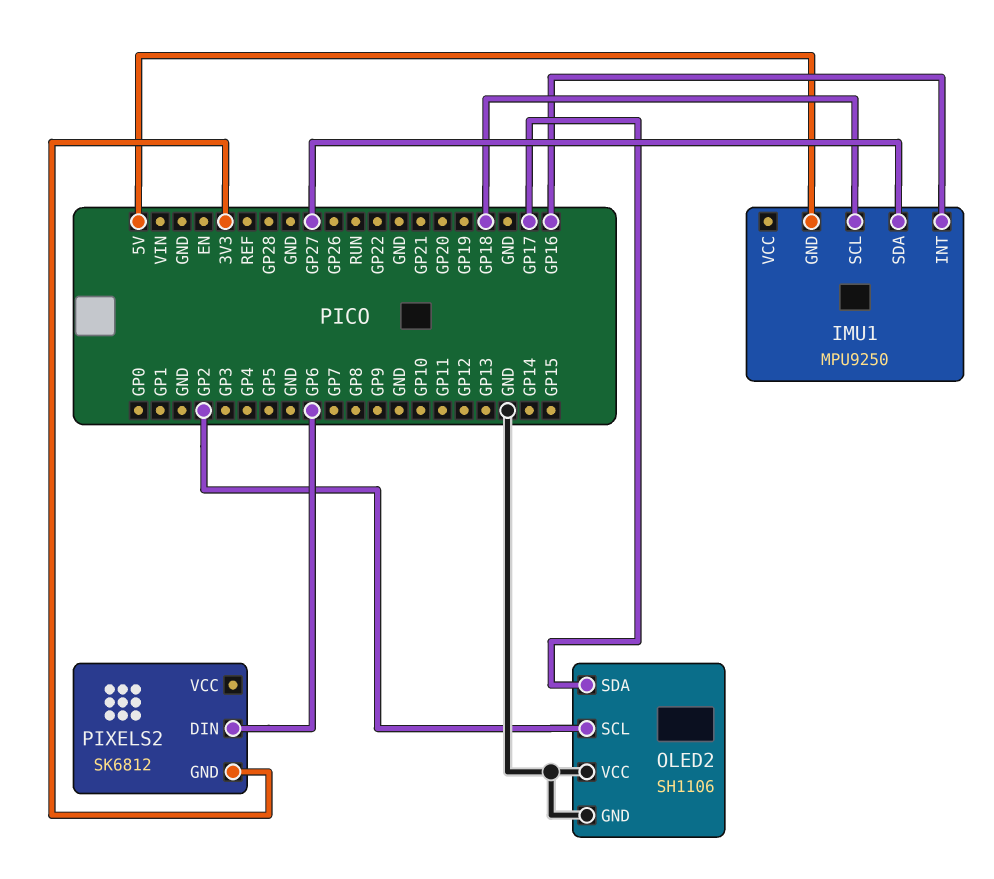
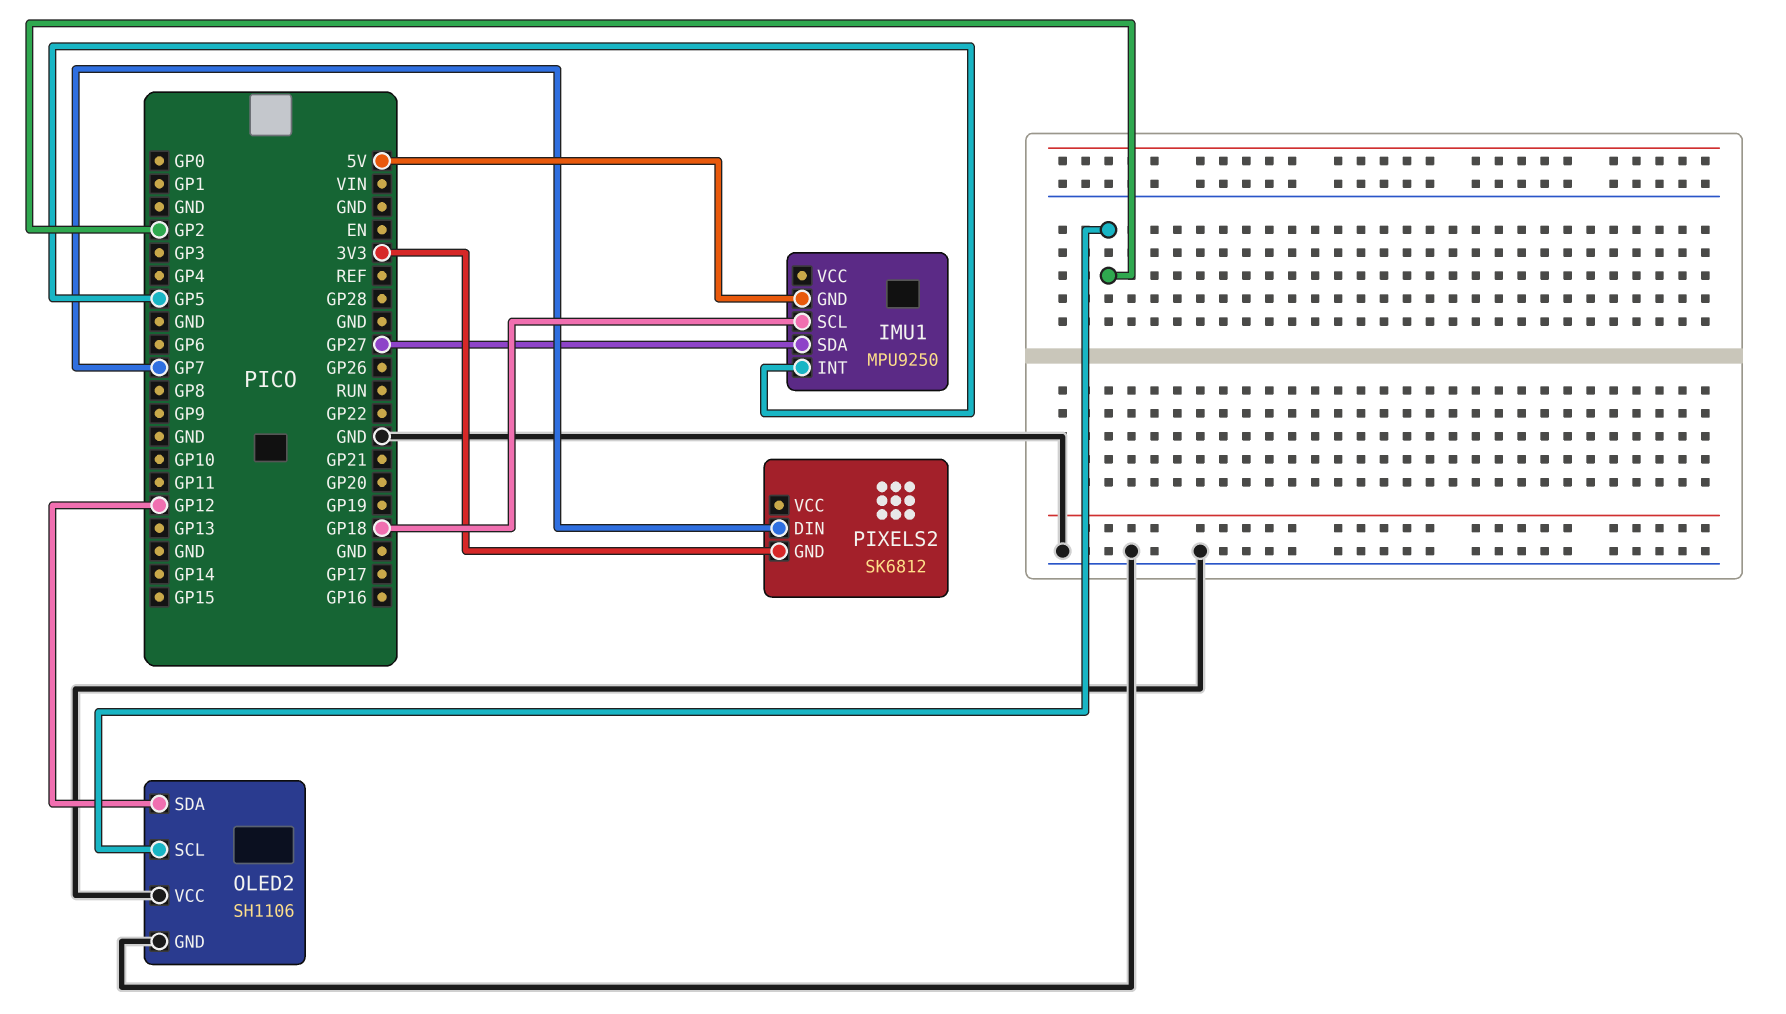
IMU1 pin INT: GP16 -> GP5
OLED2 pin SDA: GP17 -> GP12
PIXELS2 pin DIN: GP6 -> GP7

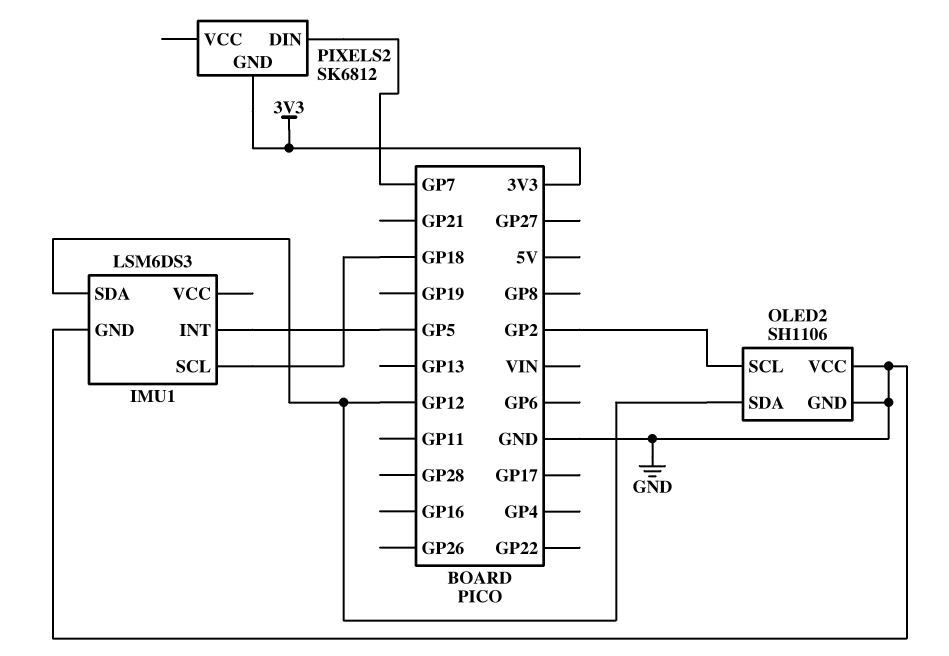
IMU1: MPU9250 -> LSM6DS3
IMU1 pin GND: 5V -> GND
IMU1 pin SDA: GP27 -> GP12

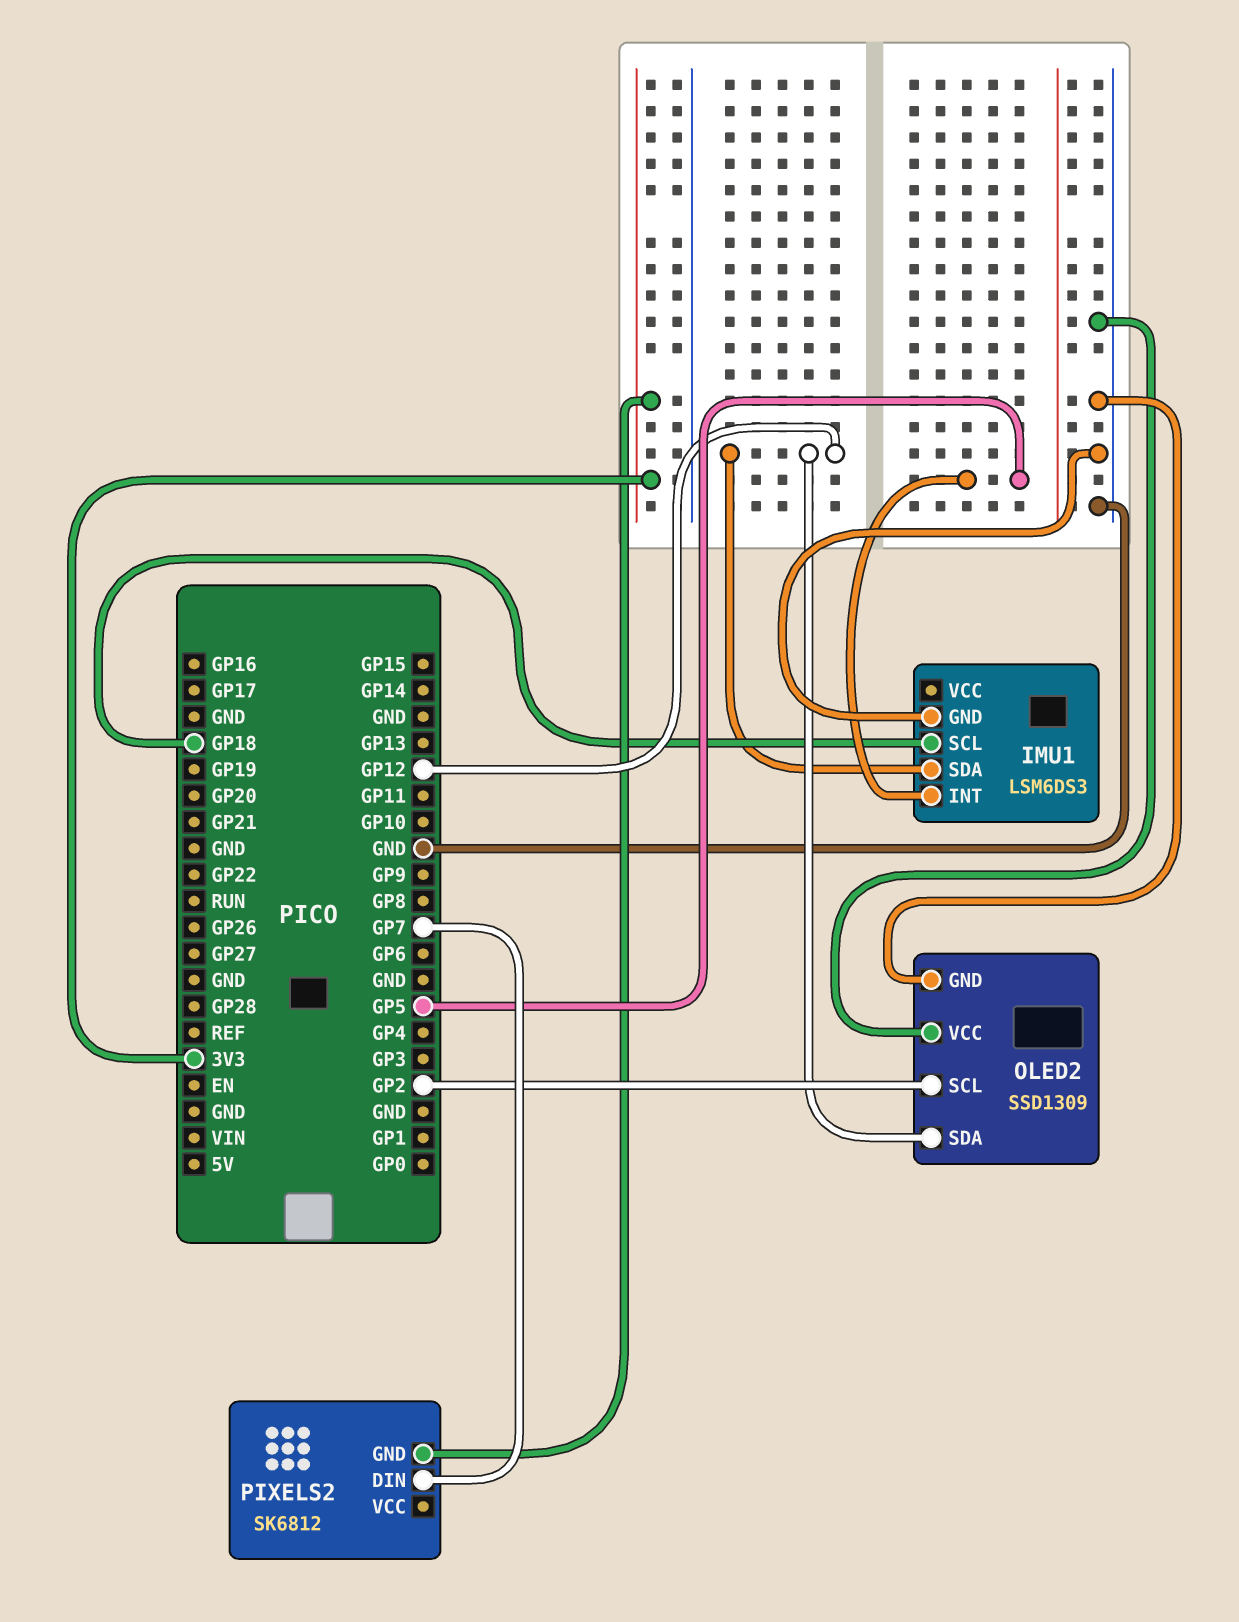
OLED2: SH1106 -> SSD1309

